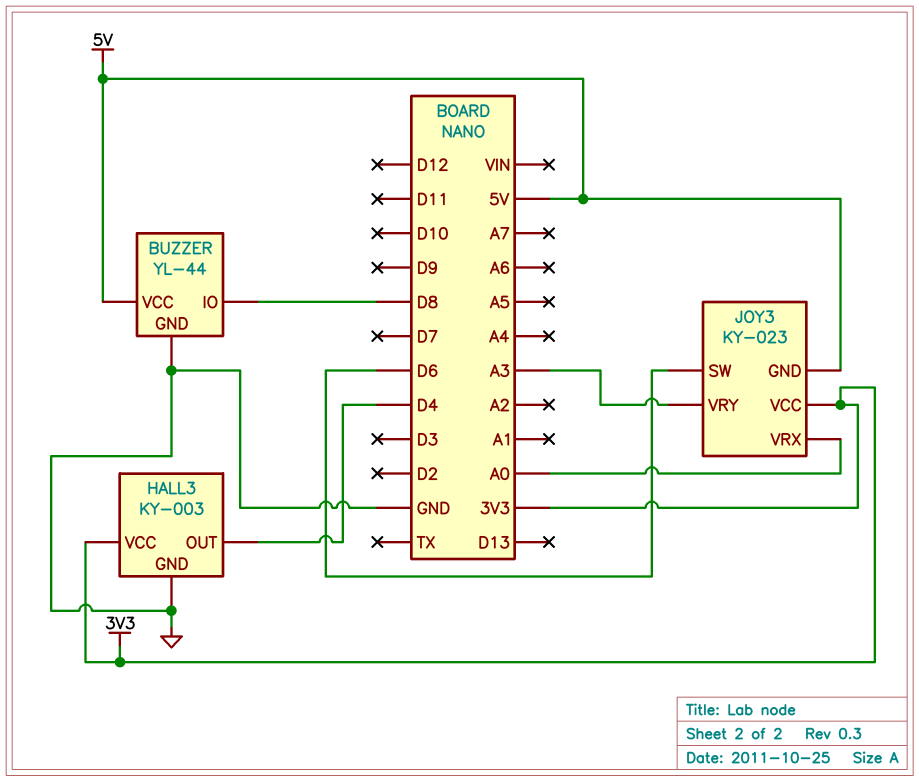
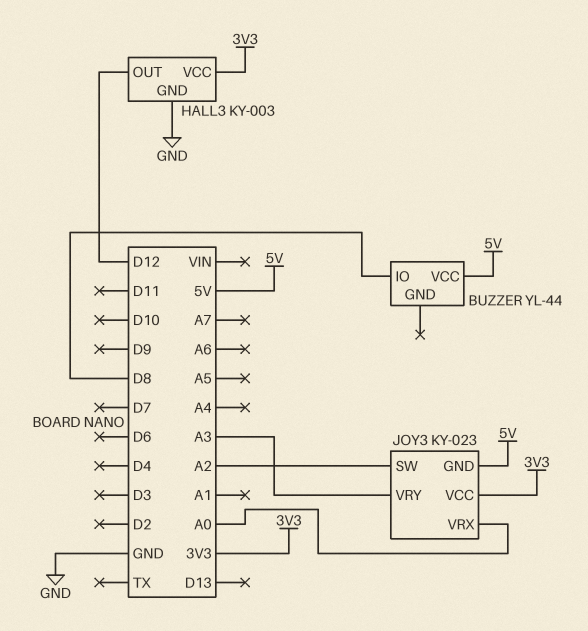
BUZZER pin GND: GND -> none
HALL3 pin OUT: D4 -> D12
JOY3 pin SW: D6 -> A2

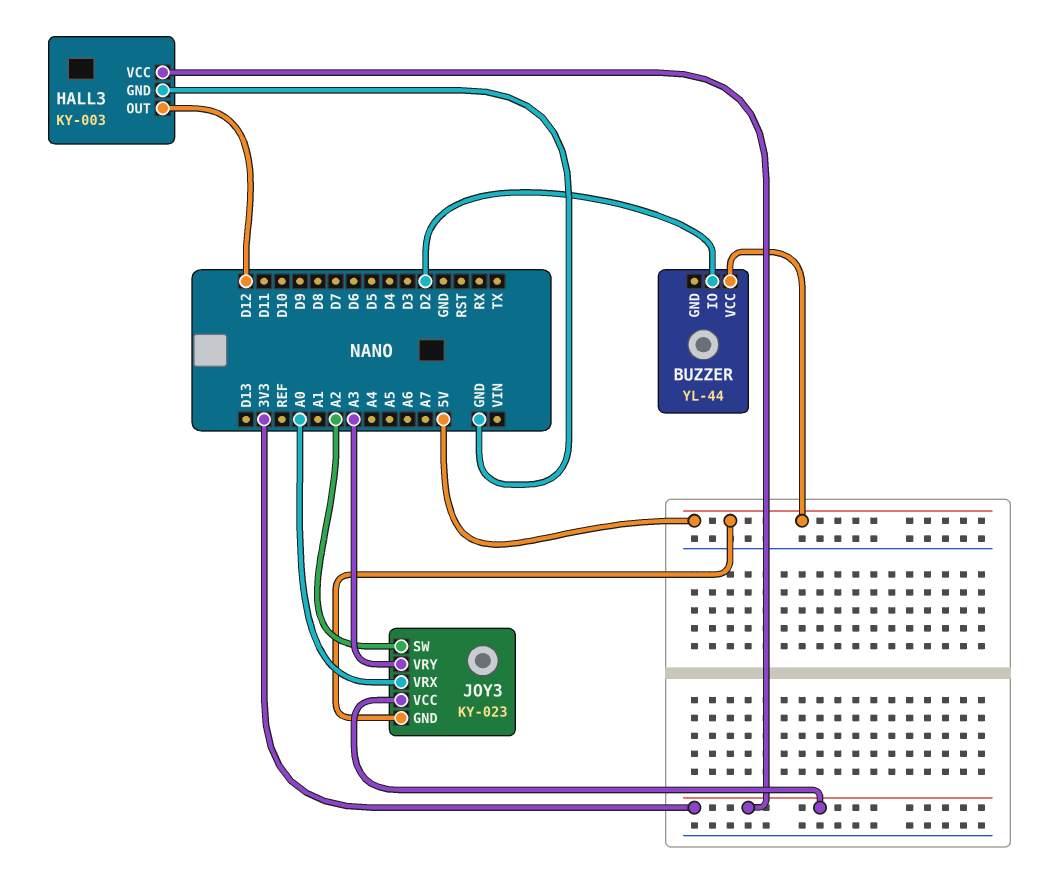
BUZZER pin IO: D8 -> D2

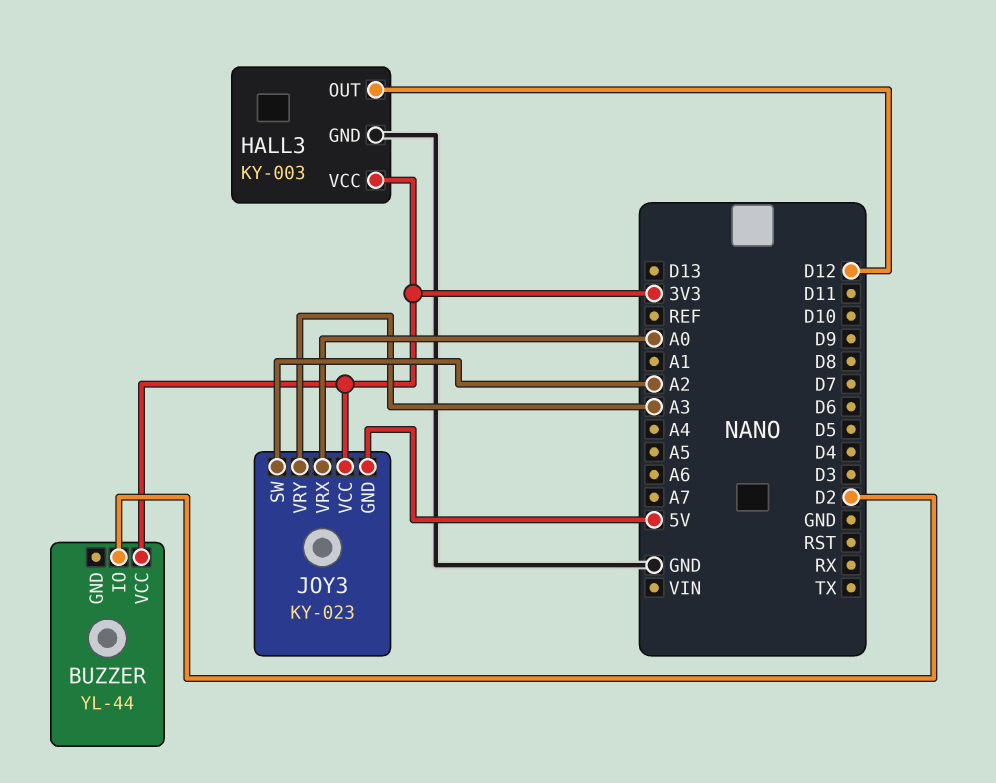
BUZZER pin VCC: 5V -> 3V3

